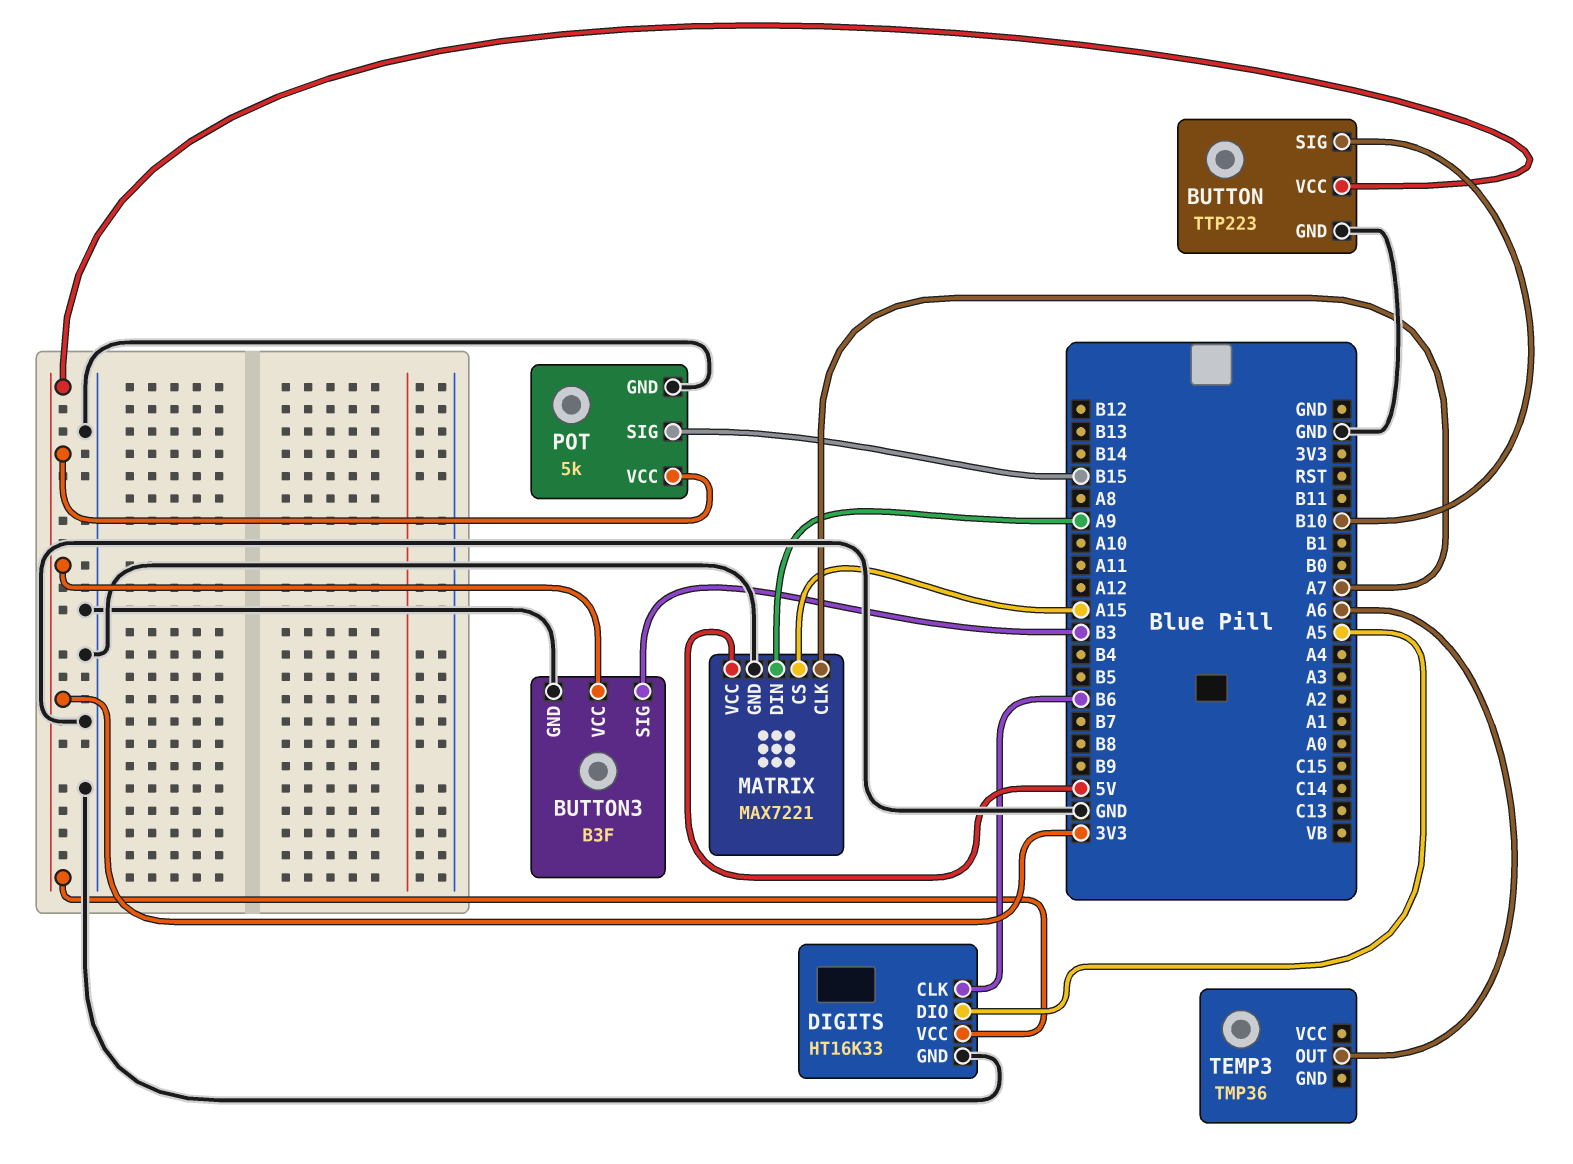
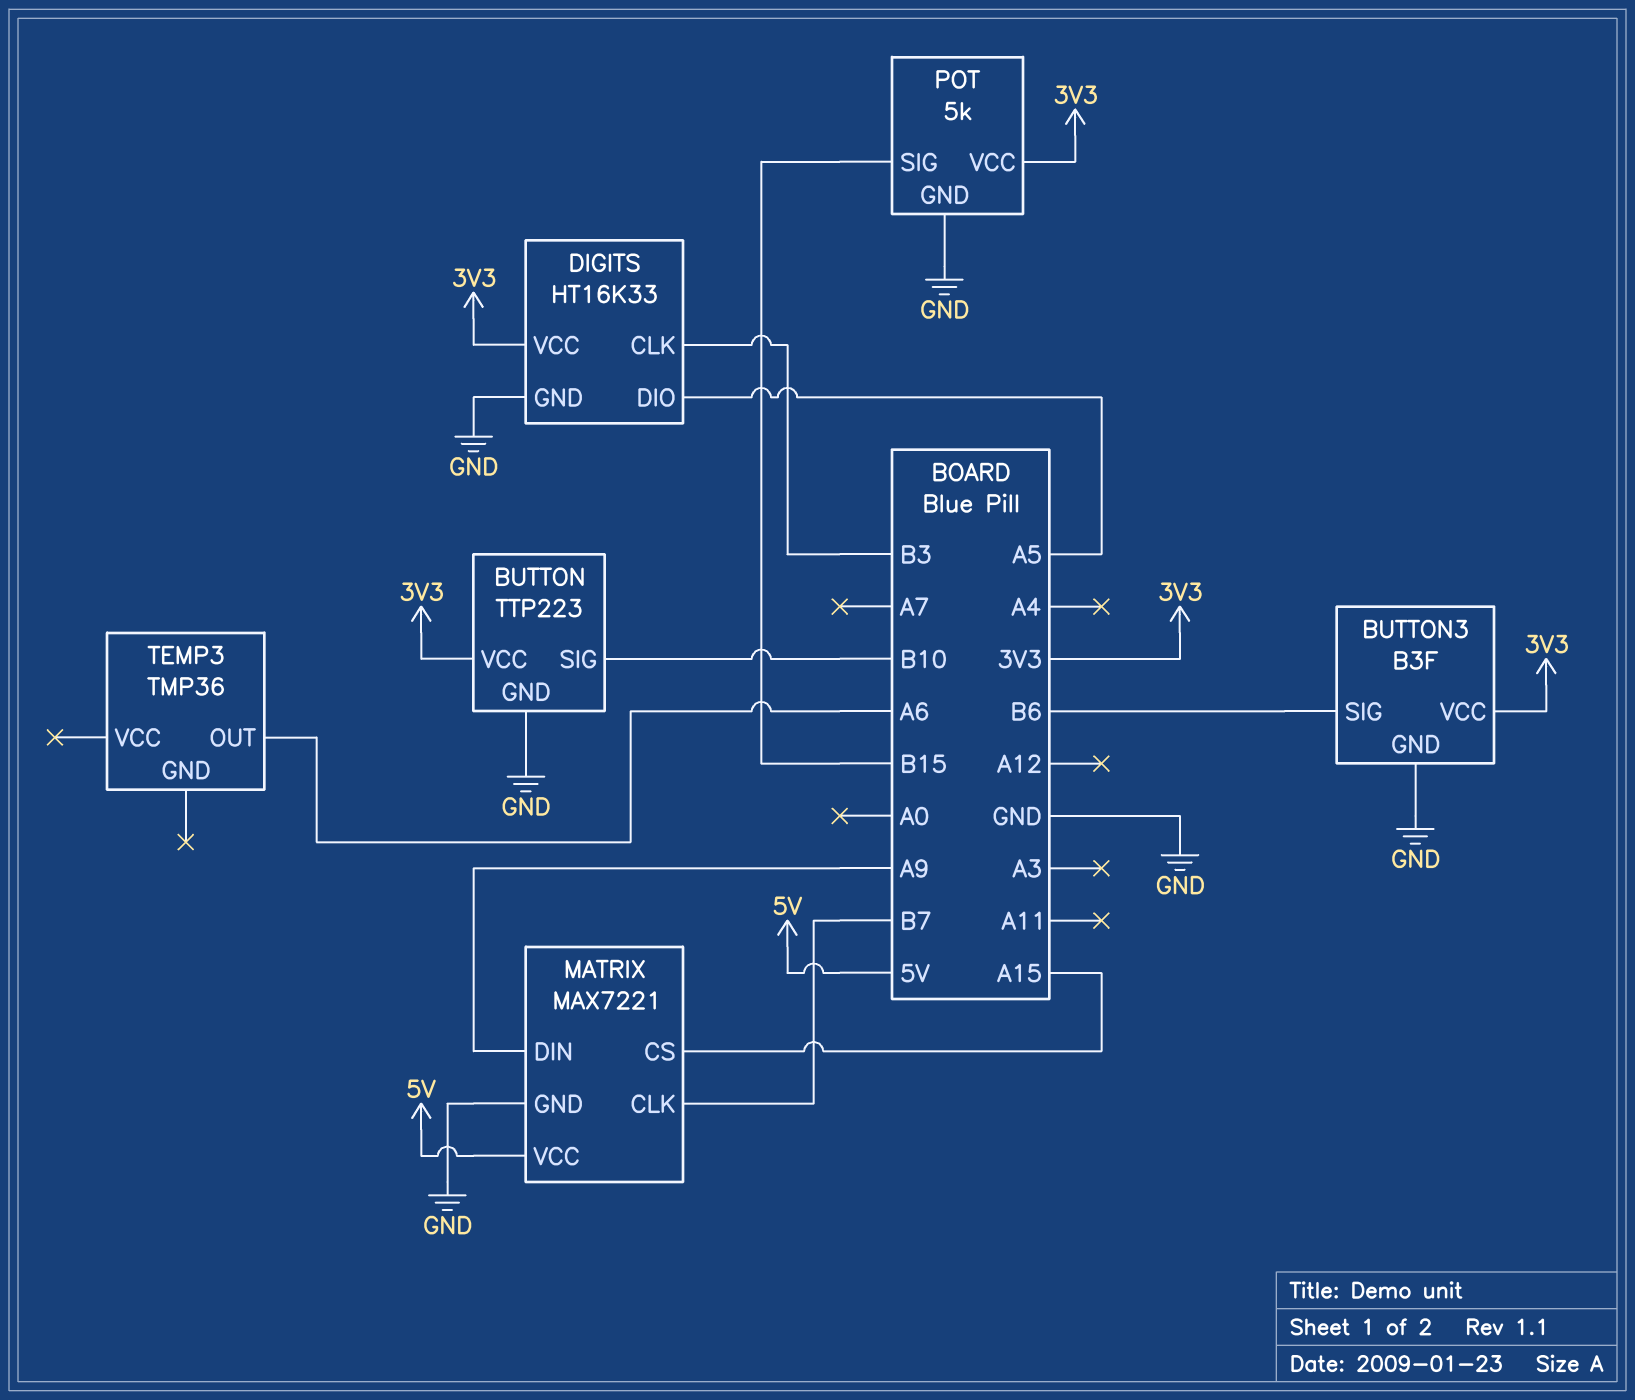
BUTTON3 pin SIG: B3 -> B6
DIGITS pin CLK: B6 -> B3
MATRIX pin CLK: A7 -> B7

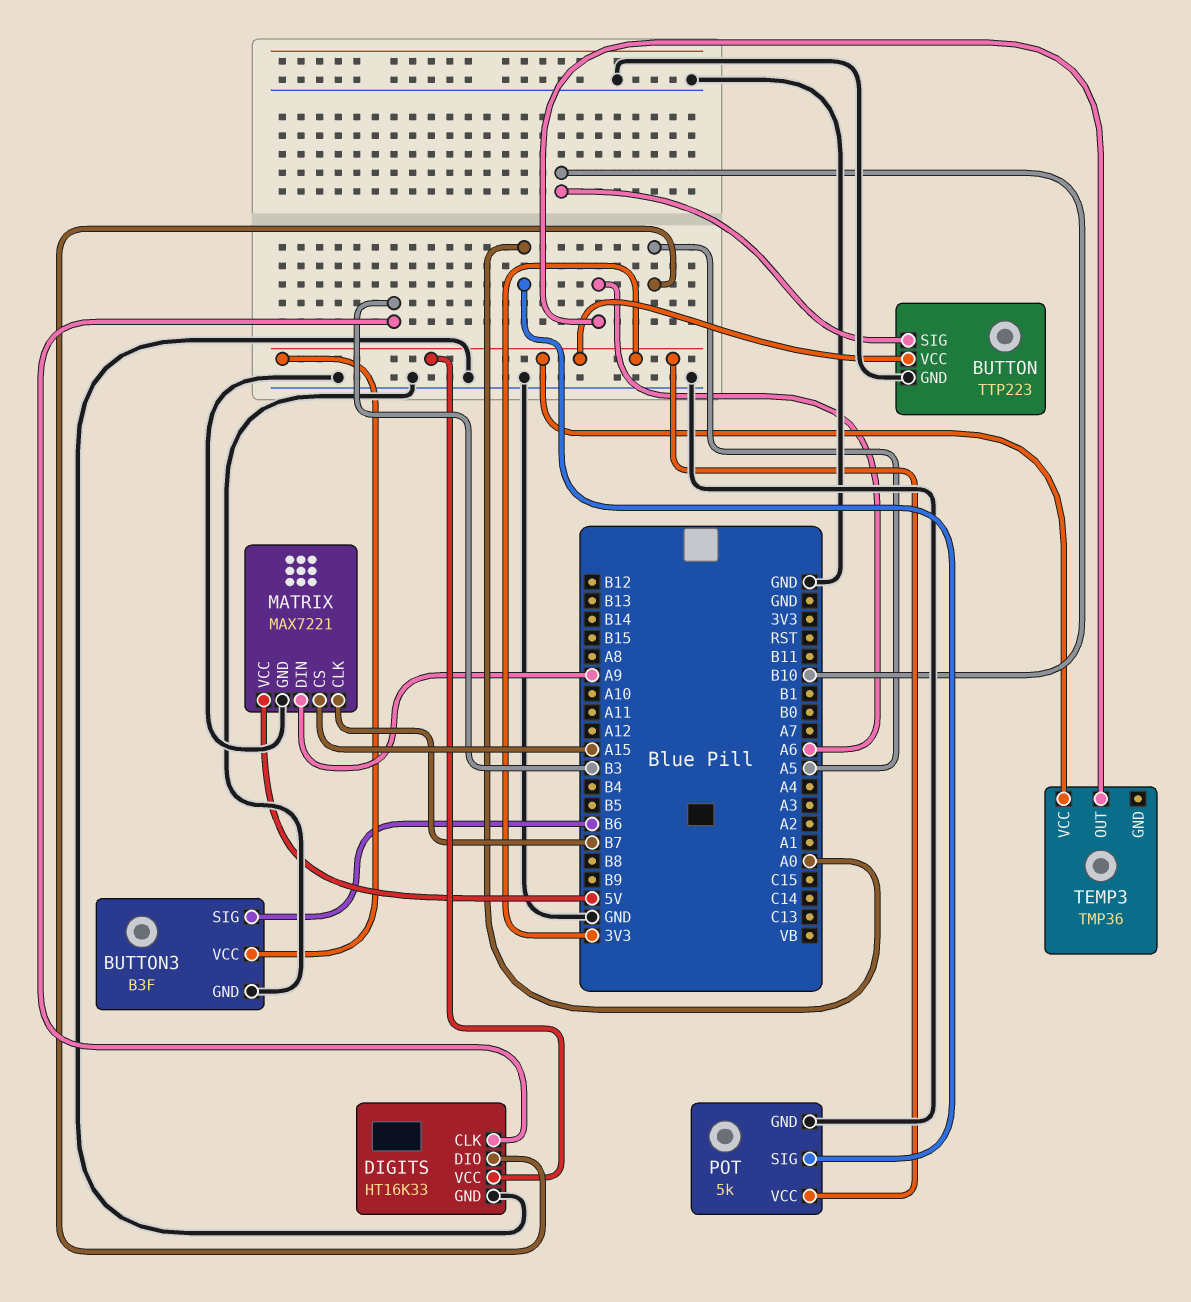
POT pin SIG: B15 -> A0
TEMP3 pin VCC: none -> 3V3

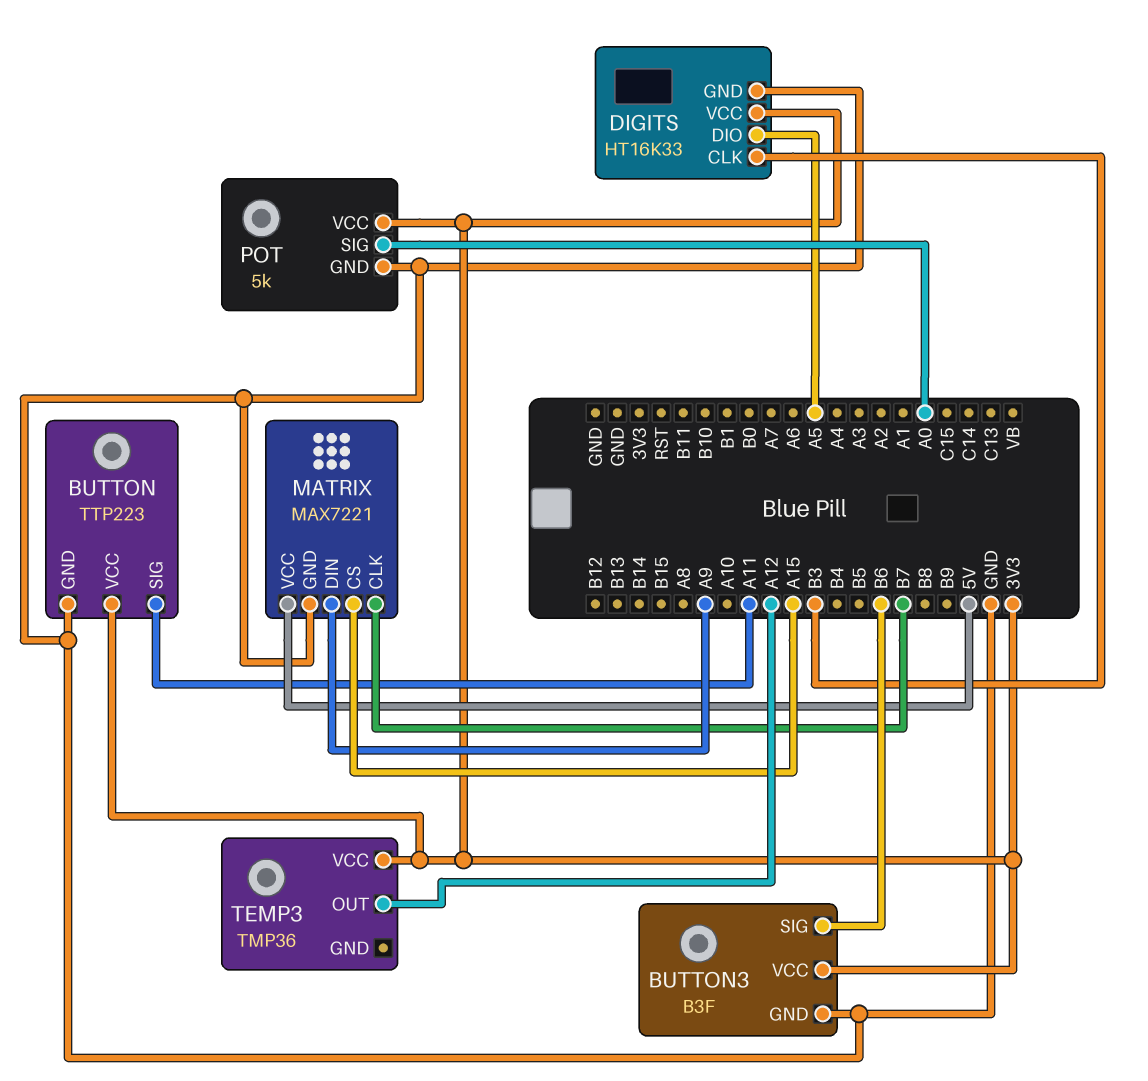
BUTTON pin SIG: B10 -> A11
TEMP3 pin OUT: A6 -> A12

